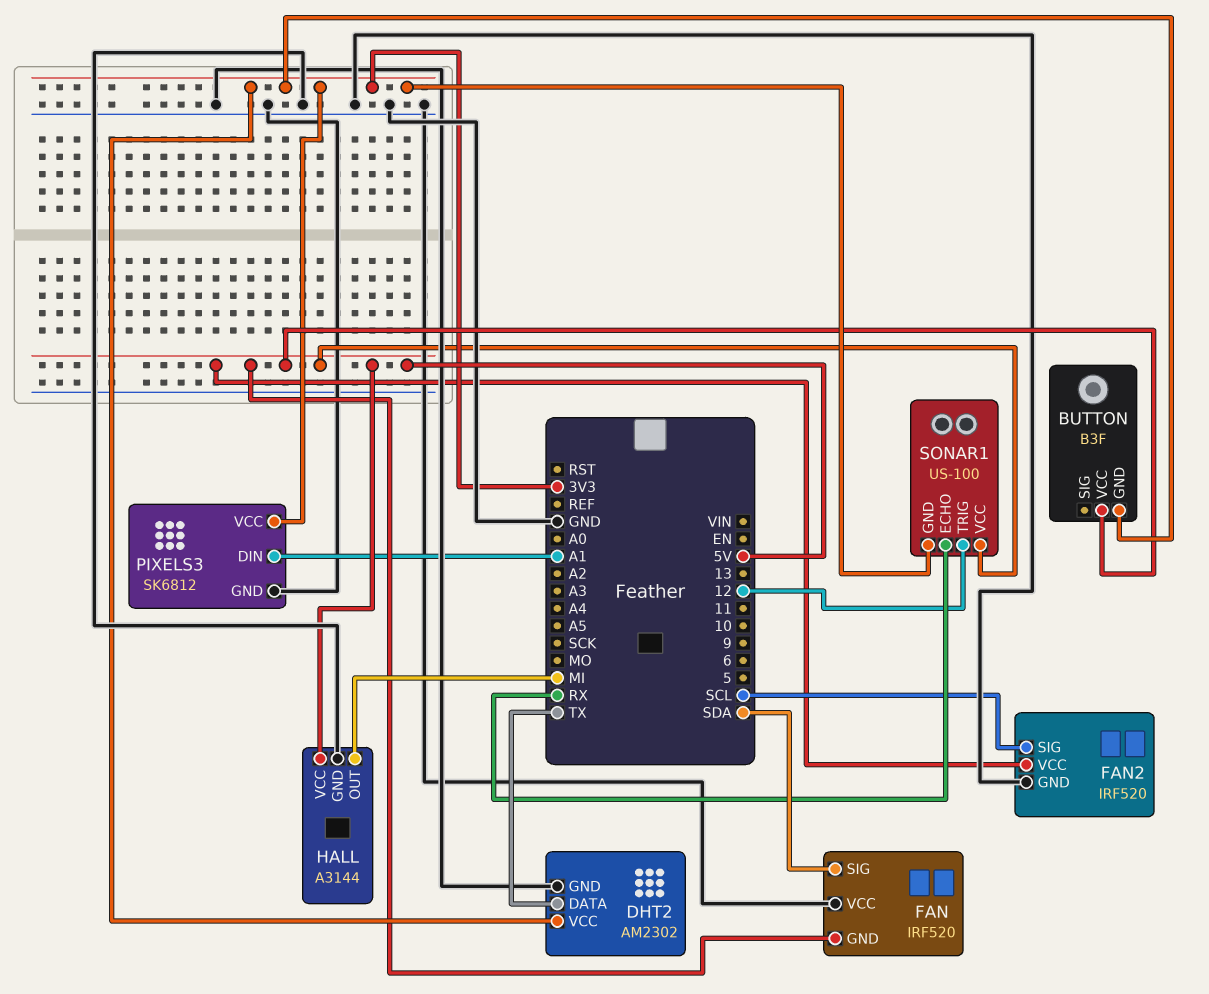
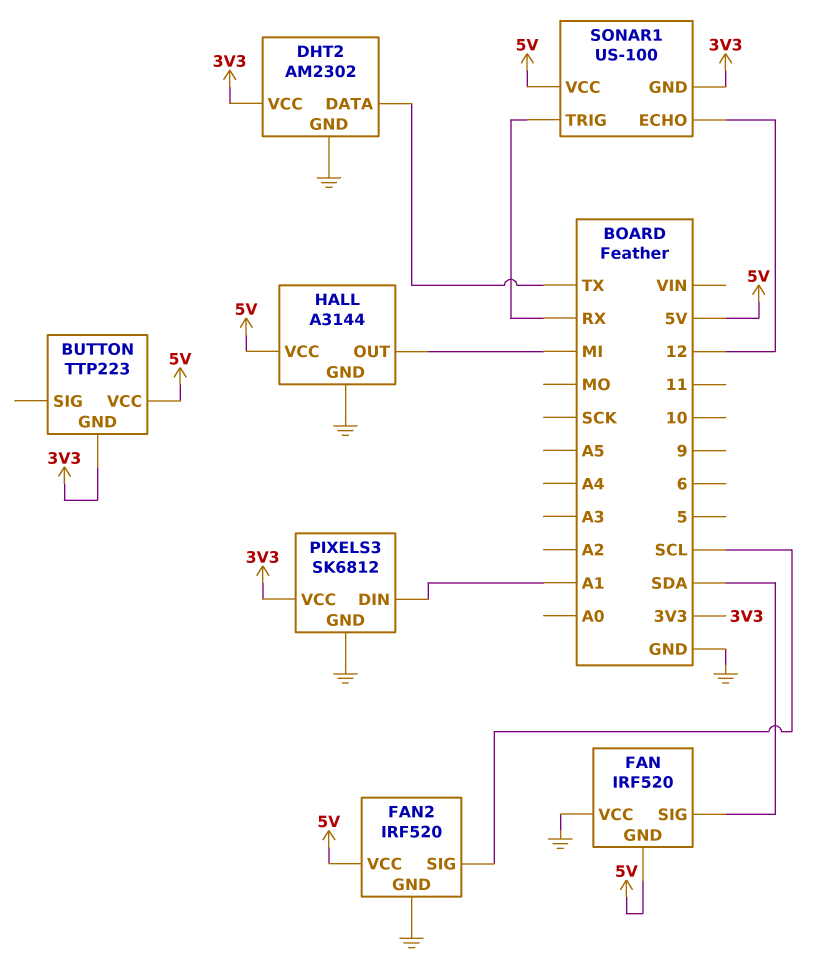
BUTTON: B3F -> TTP223
SONAR1 pin ECHO: RX -> 12
SONAR1 pin TRIG: 12 -> RX

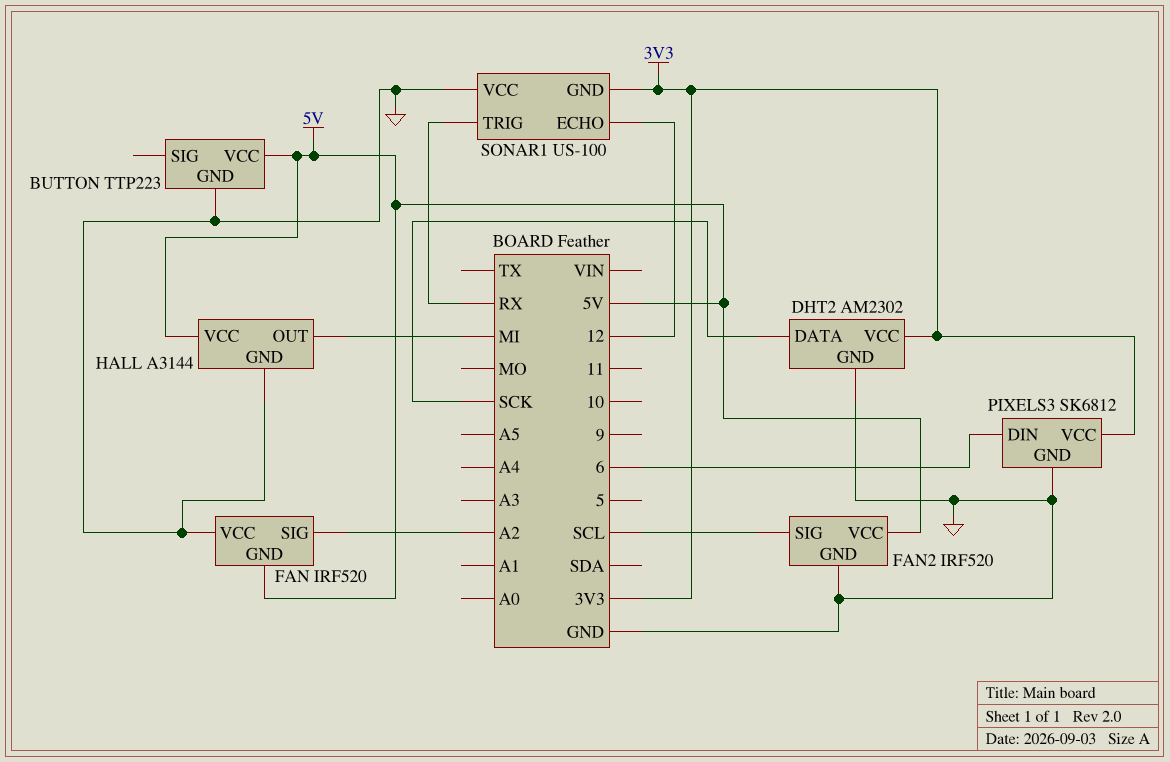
BUTTON pin GND: 3V3 -> GND
DHT2 pin DATA: TX -> SCK
FAN pin SIG: SDA -> A2
PIXELS3 pin DIN: A1 -> 6
SONAR1 pin VCC: 5V -> GND

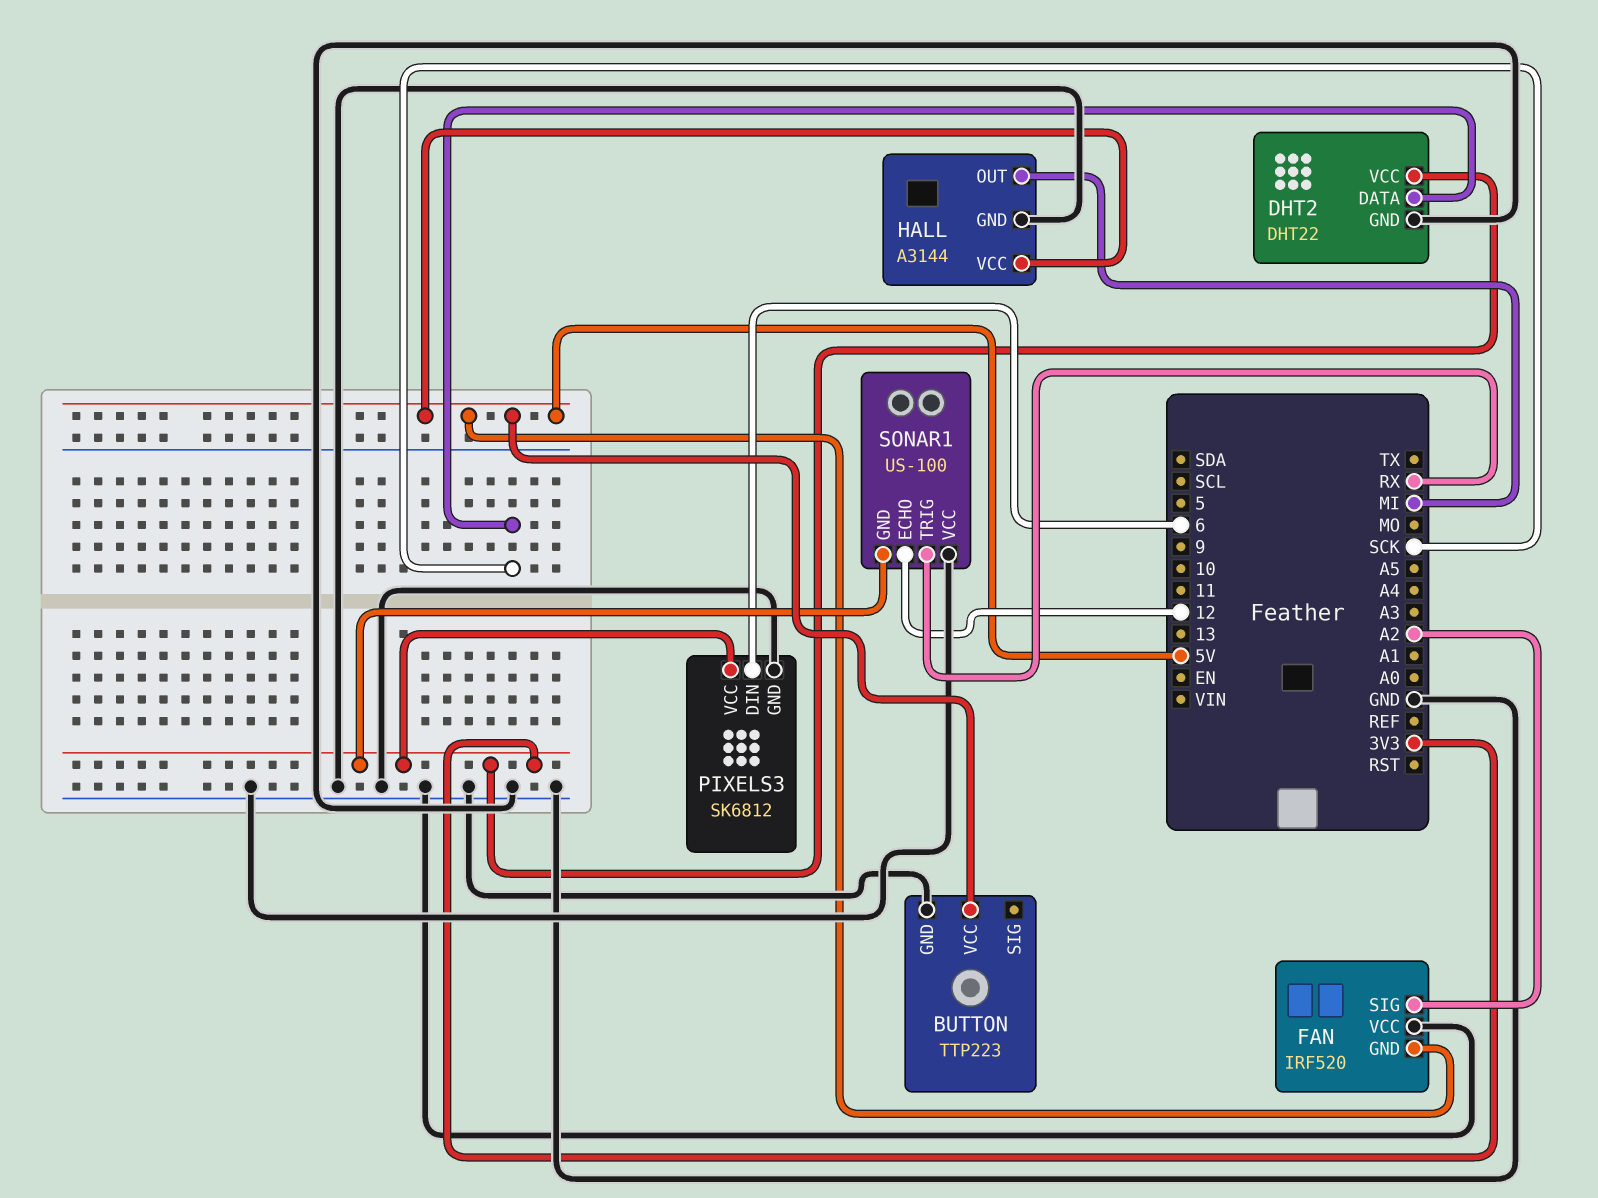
DHT2: AM2302 -> DHT22
FAN2: IRF520 -> none
FAN2 pin GND: GND -> none
FAN2 pin SIG: SCL -> none
FAN2 pin VCC: 5V -> none

